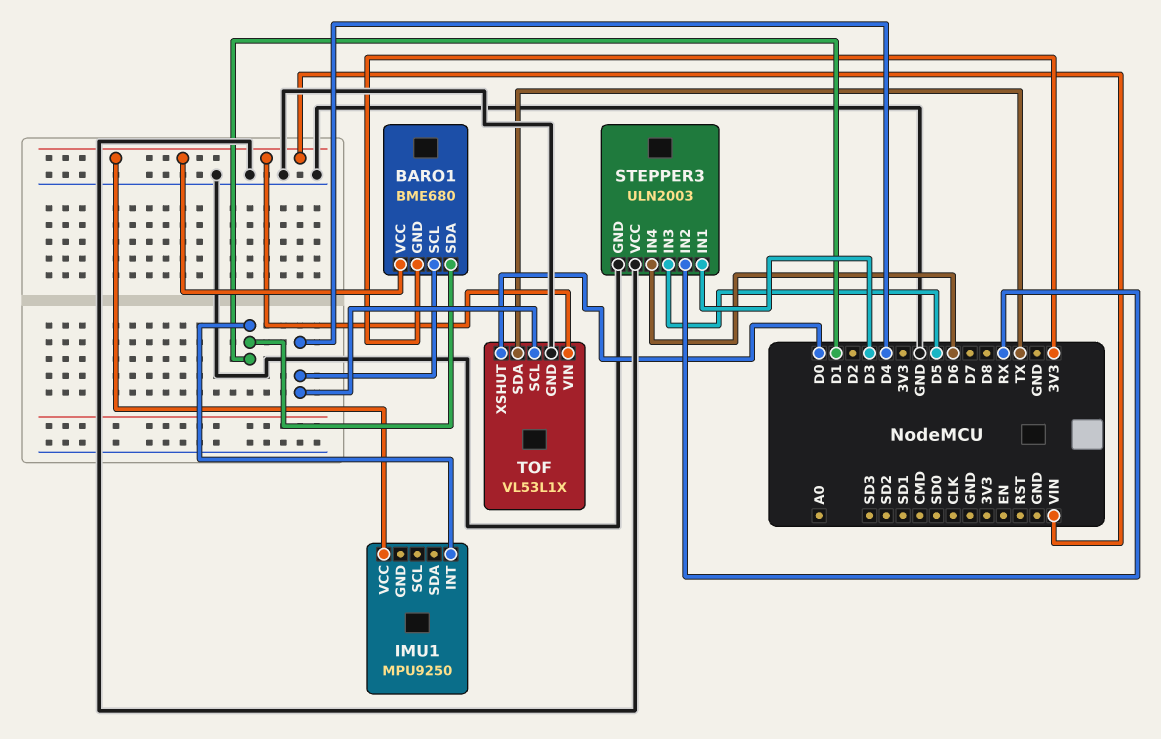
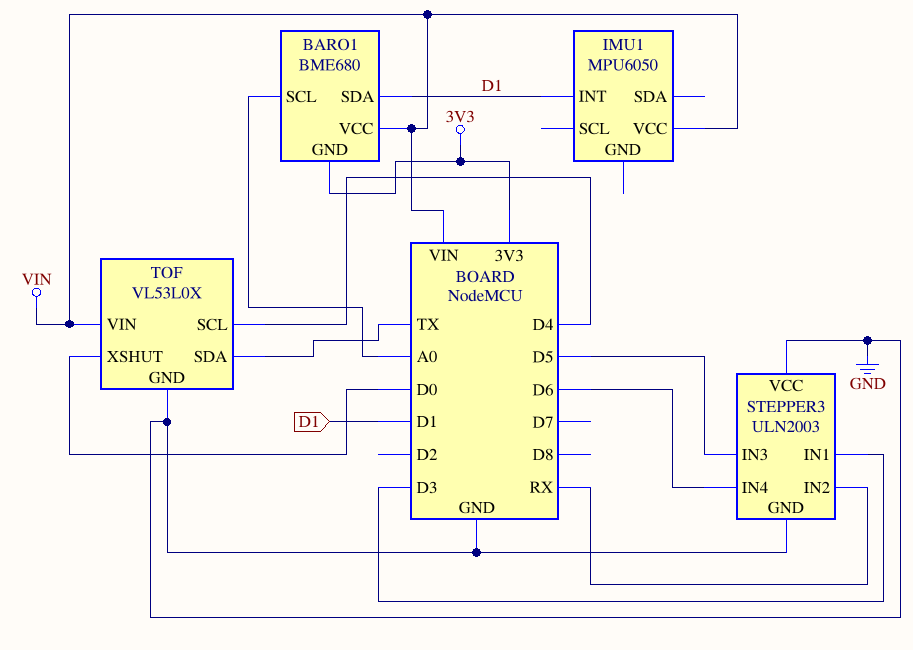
BARO1 pin SCL: D4 -> A0
IMU1: MPU9250 -> MPU6050
TOF: VL53L1X -> VL53L0X

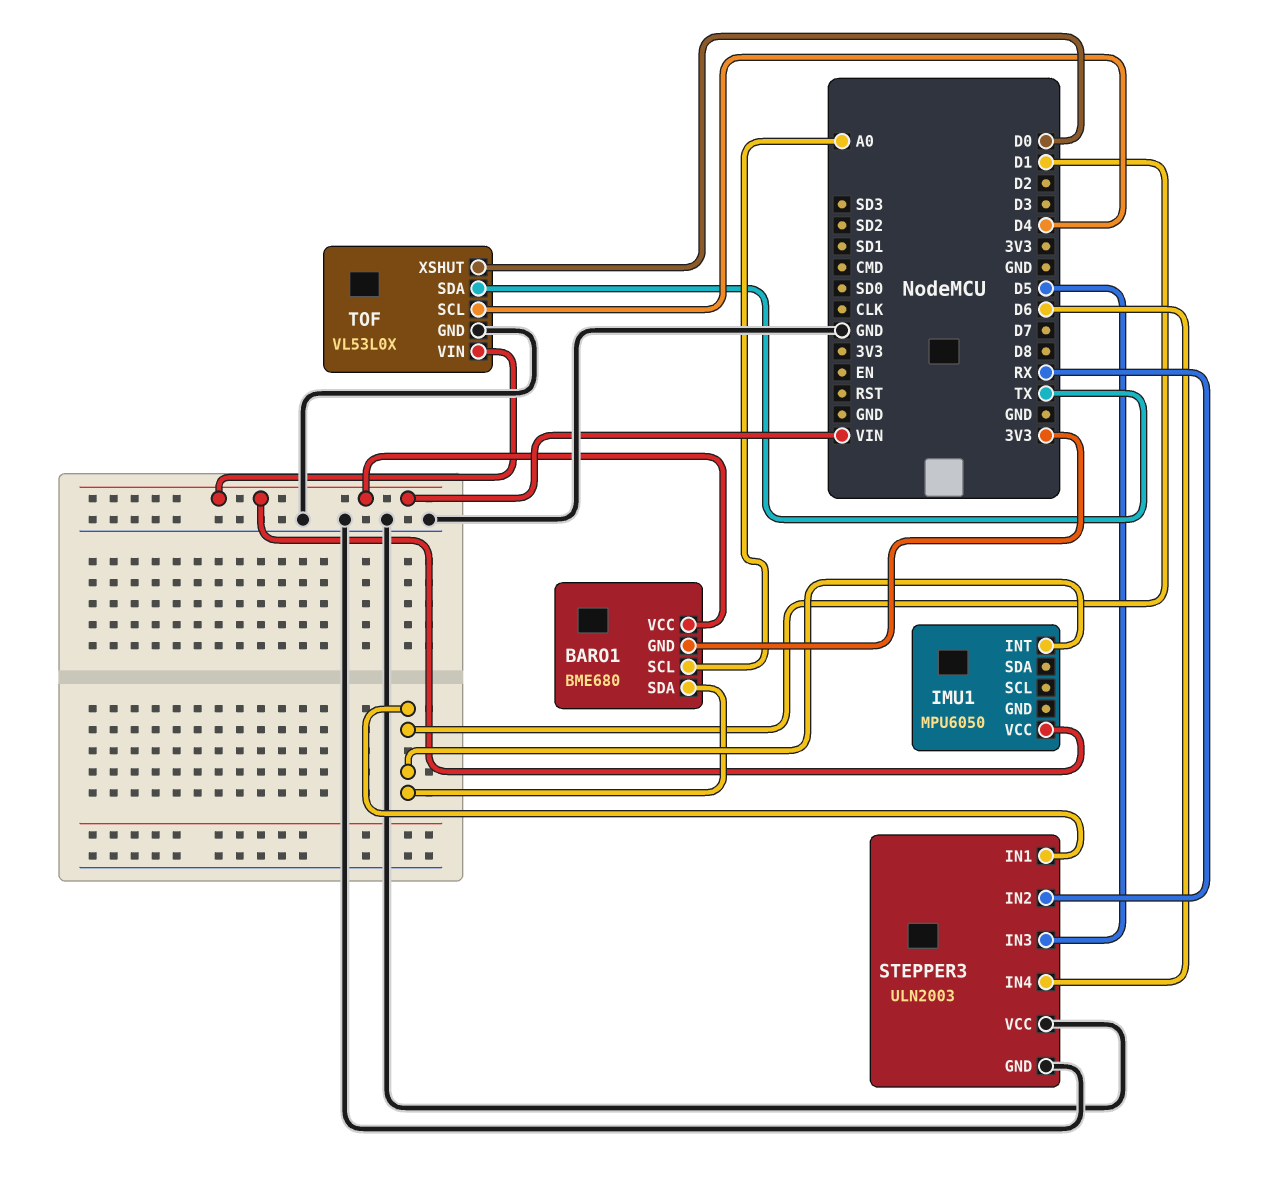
STEPPER3 pin IN1: D3 -> D1

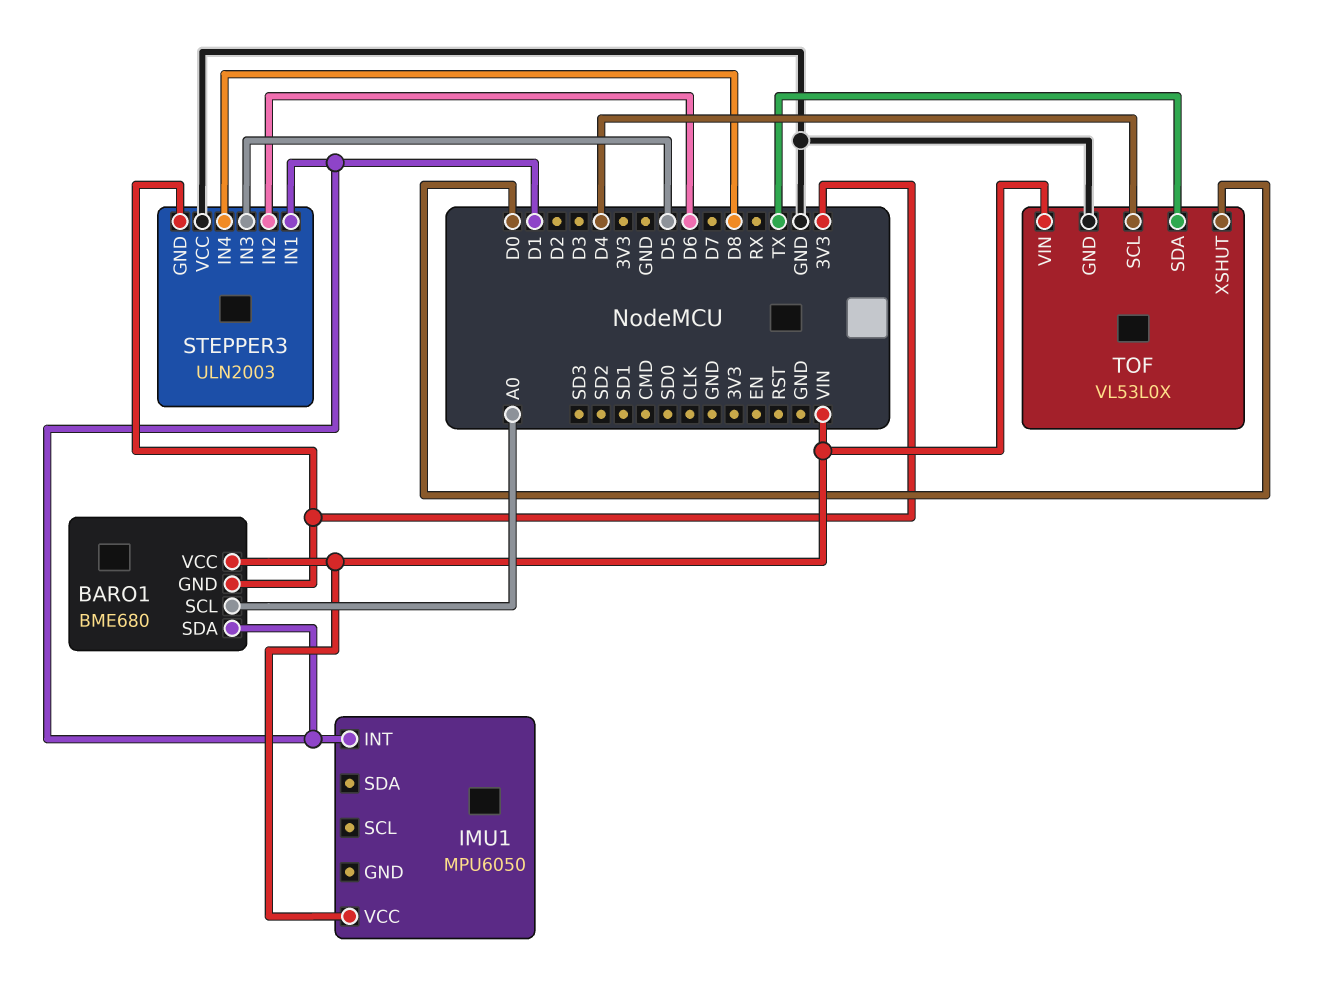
STEPPER3 pin GND: GND -> 3V3
STEPPER3 pin IN2: RX -> D6
STEPPER3 pin IN4: D6 -> D8

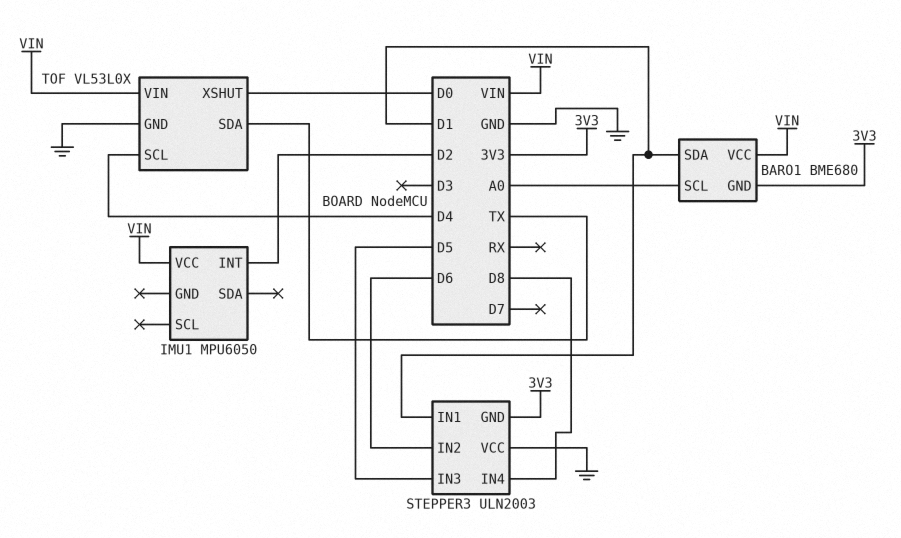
IMU1 pin INT: D1 -> D2

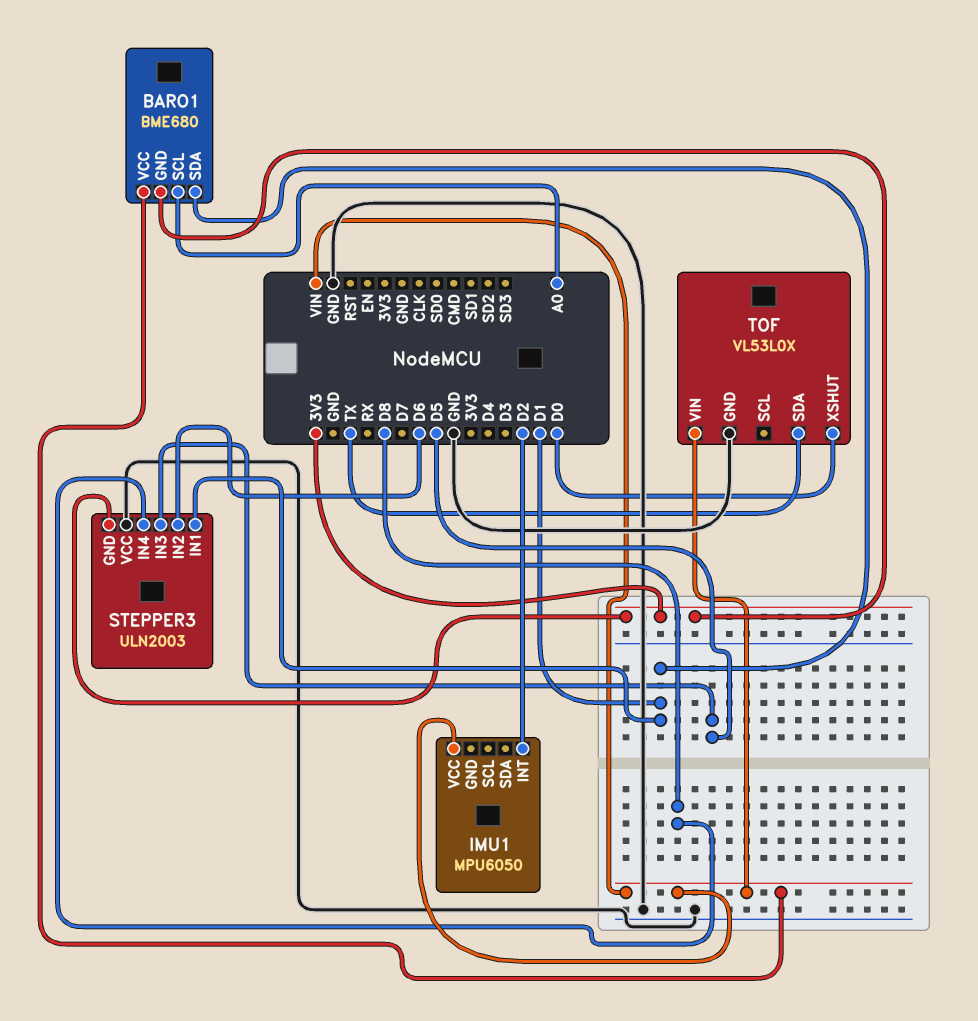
TOF pin SCL: D4 -> none

